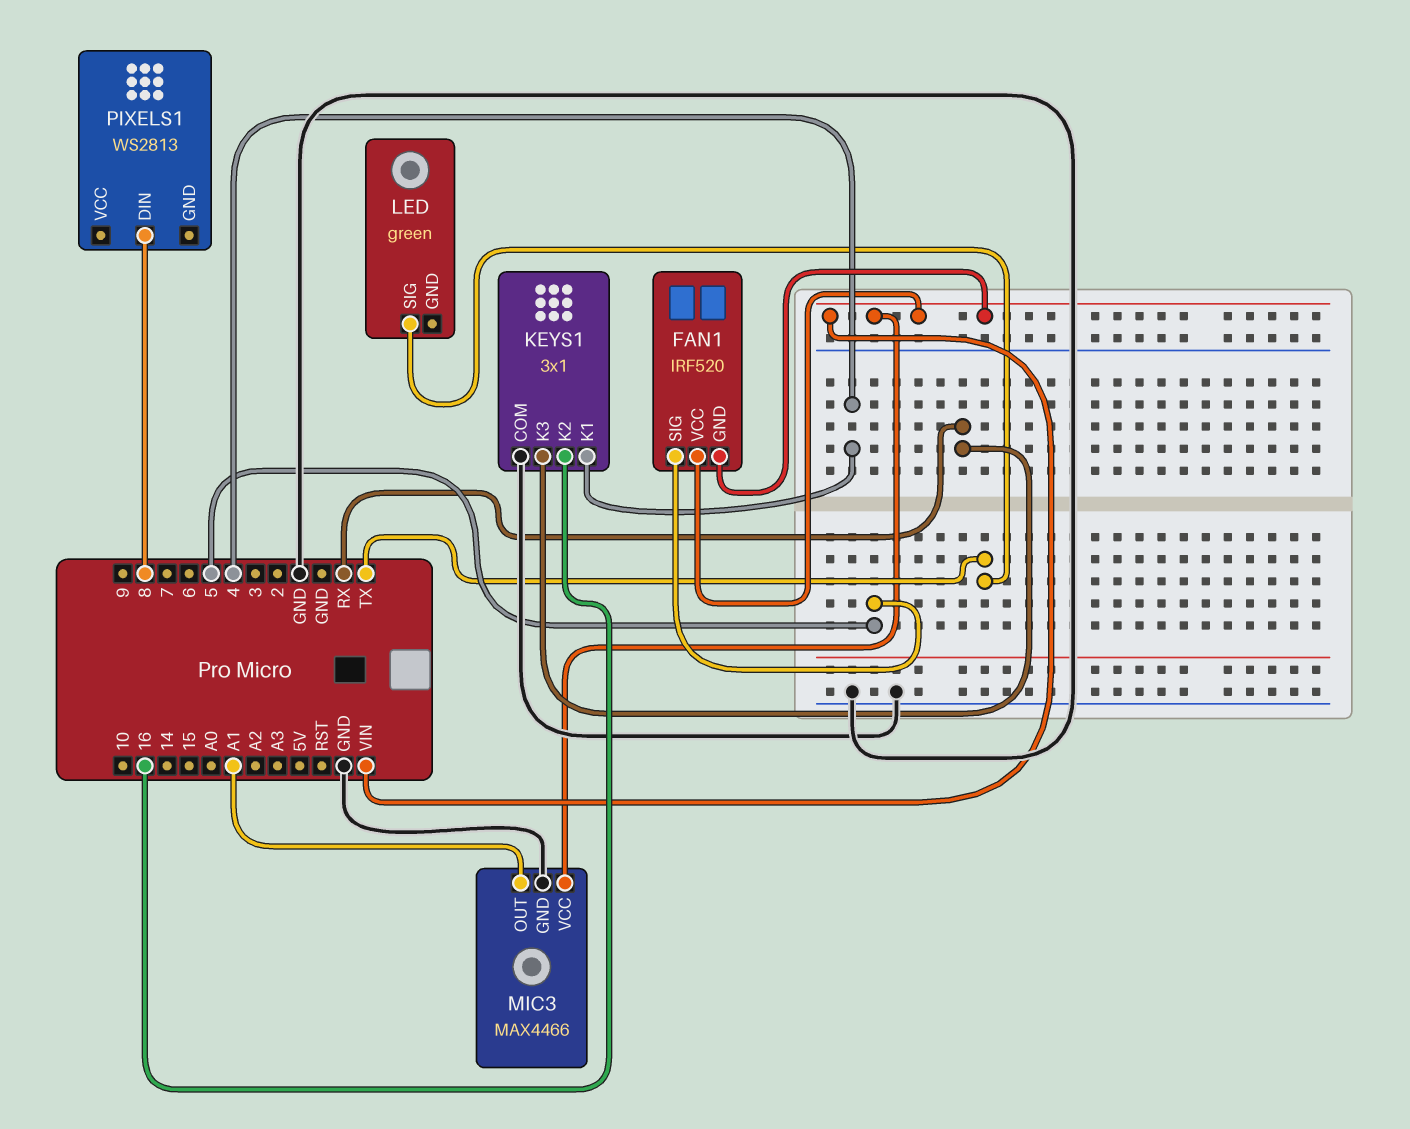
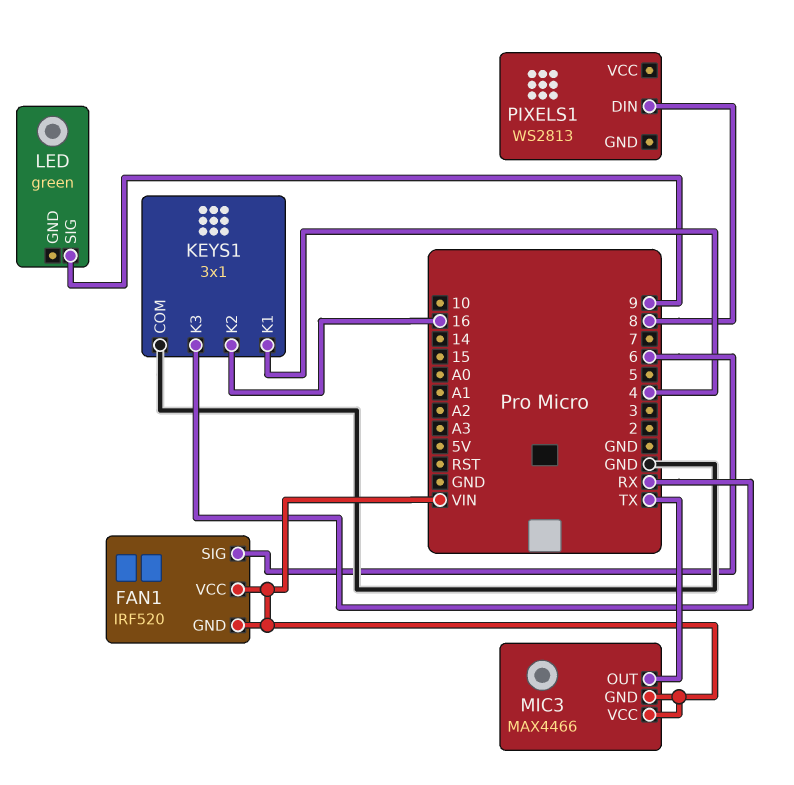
FAN1 pin SIG: 5 -> 6
LED pin SIG: TX -> 9
MIC3 pin GND: GND -> VIN
MIC3 pin OUT: A1 -> TX

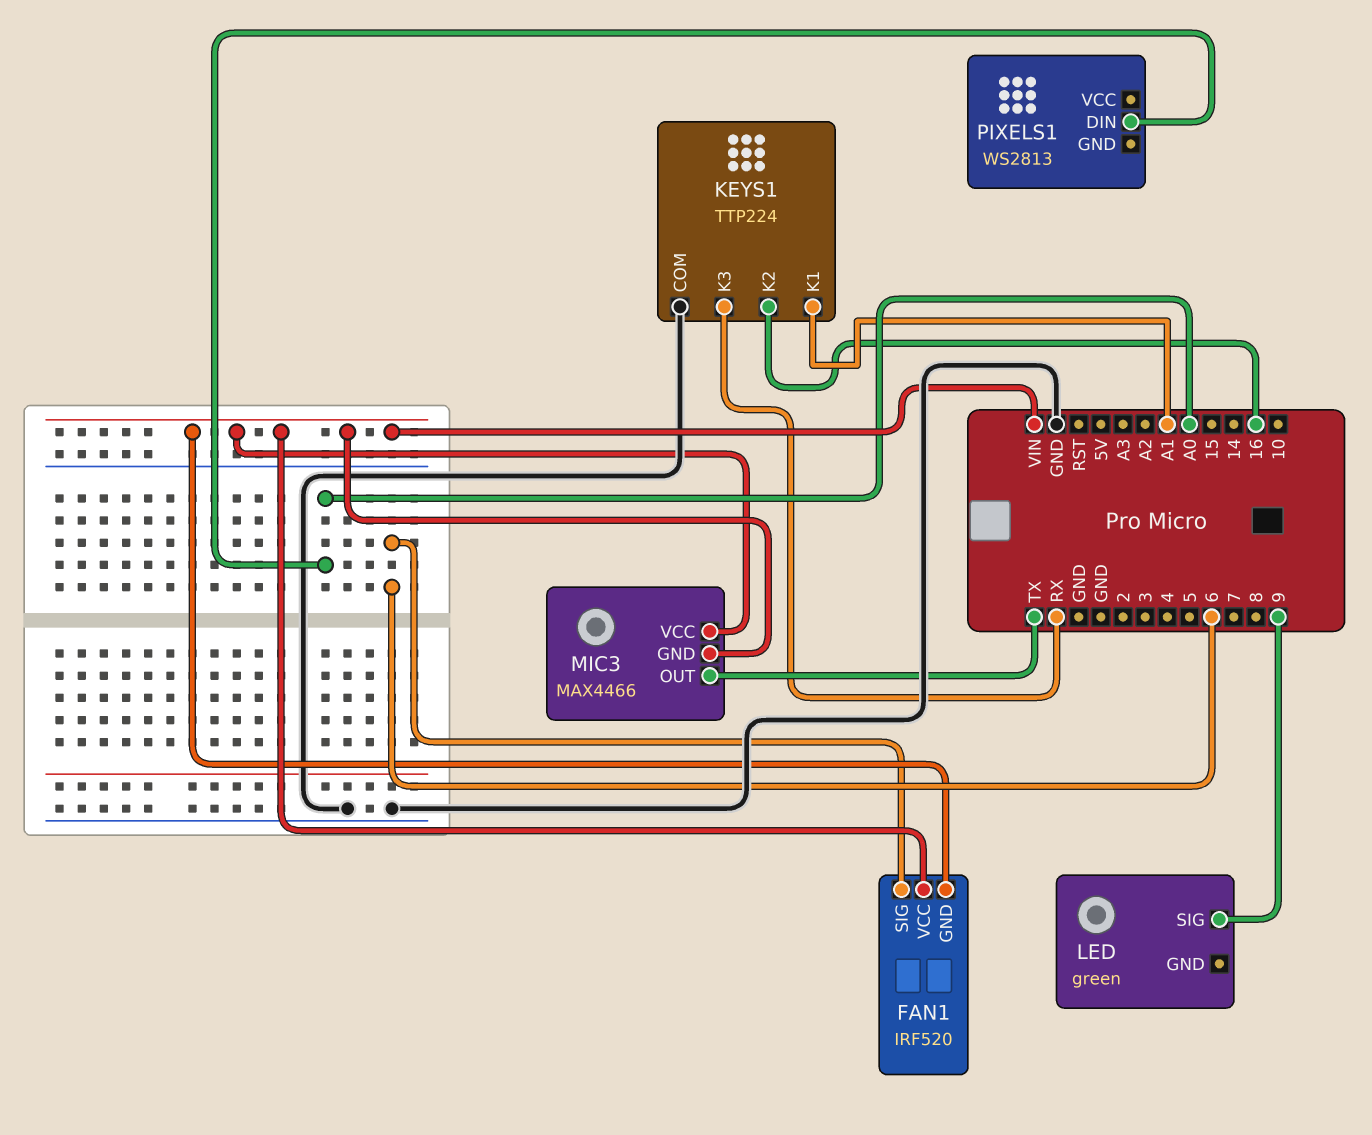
KEYS1: 3x1 -> TTP224
KEYS1 pin K1: 4 -> A1
PIXELS1 pin DIN: 8 -> A0

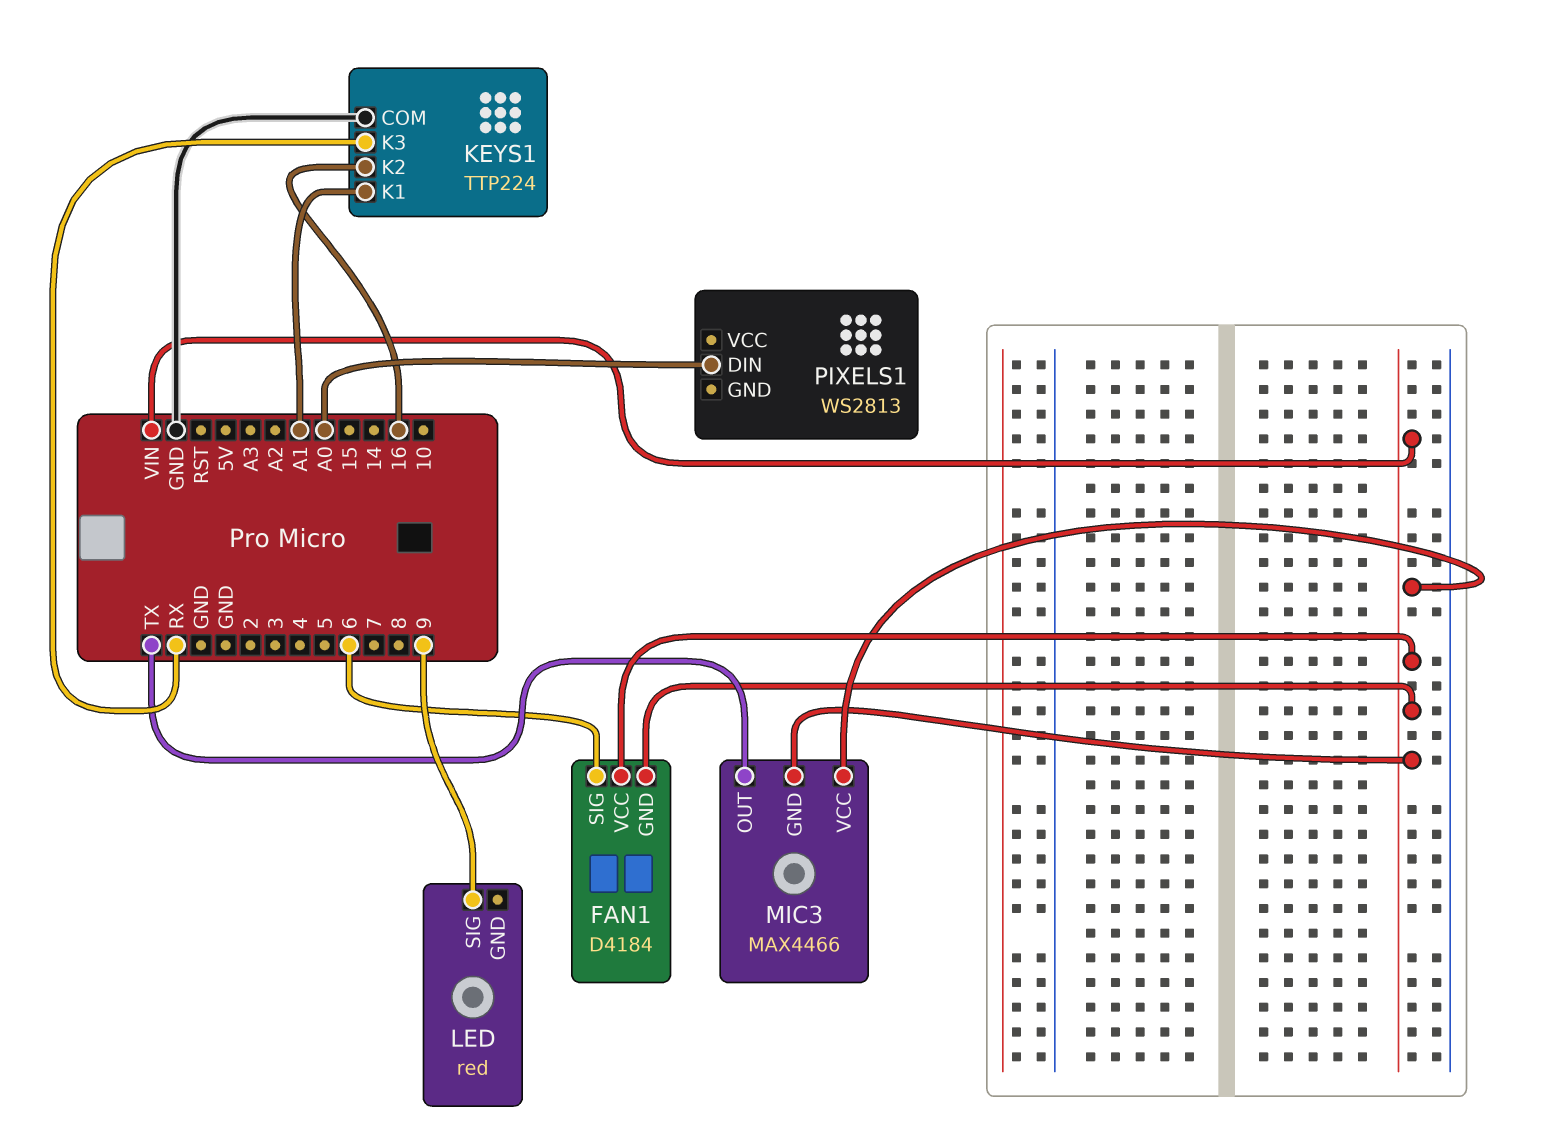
FAN1: IRF520 -> D4184
LED: green -> red

